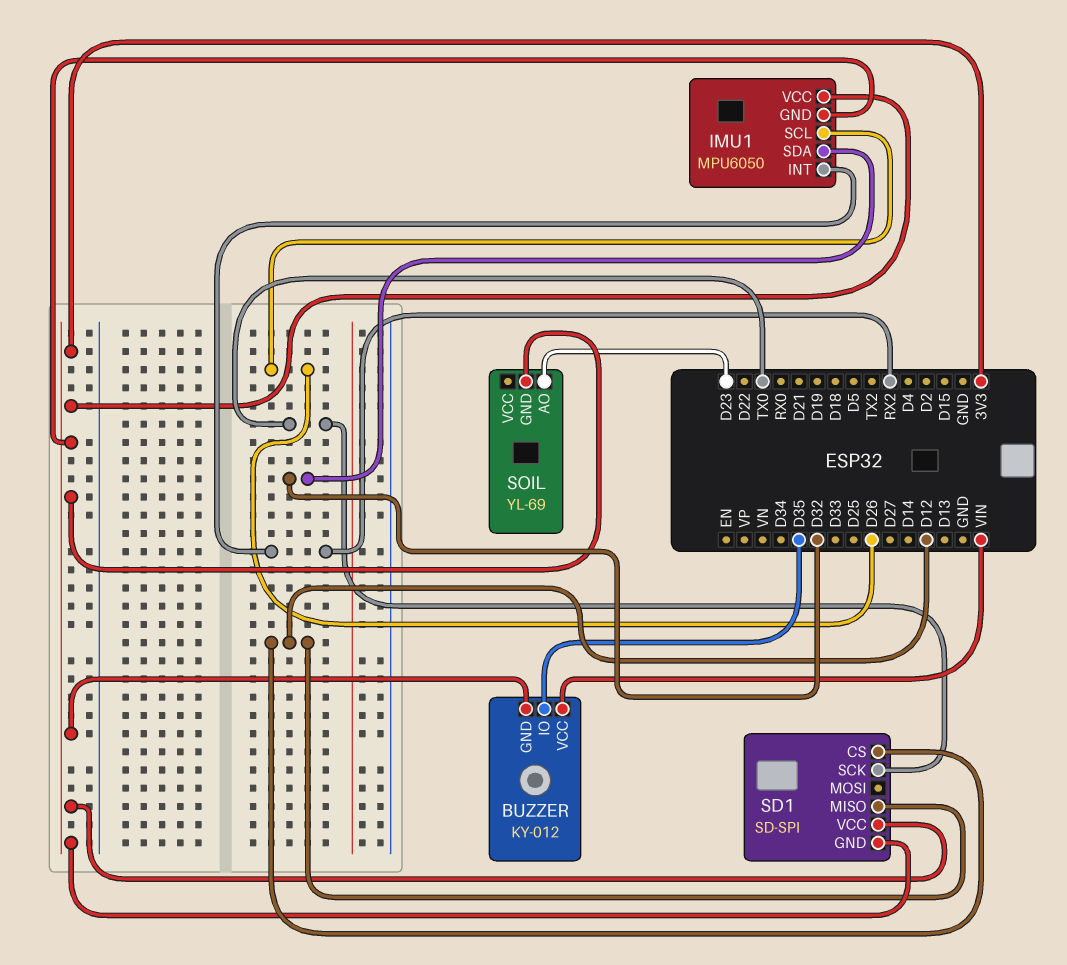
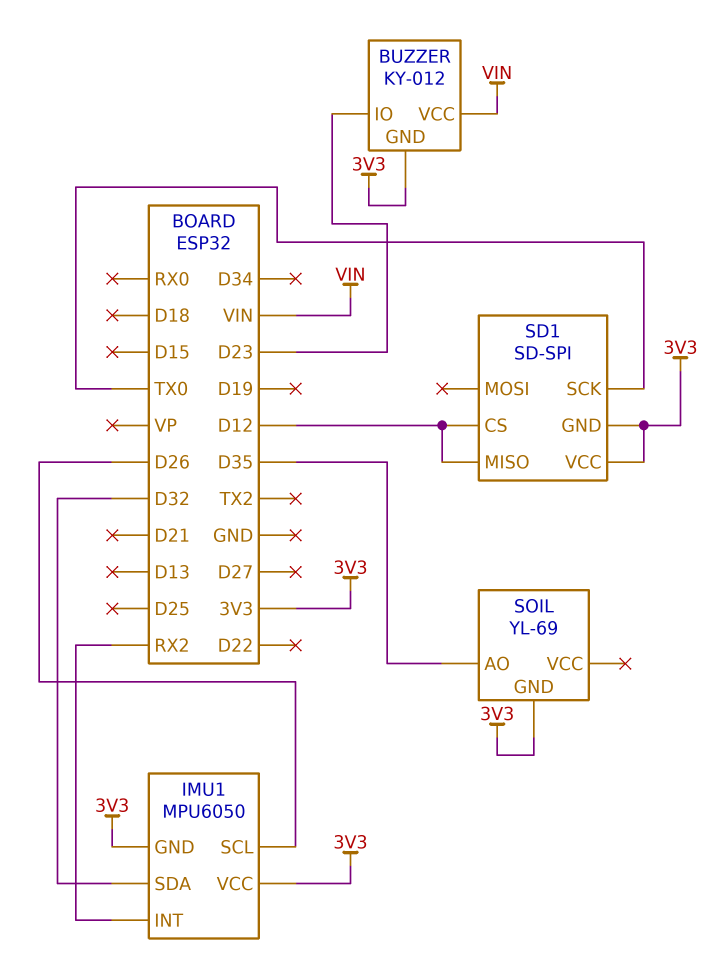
BUZZER pin IO: D35 -> D23
SOIL pin AO: D23 -> D35

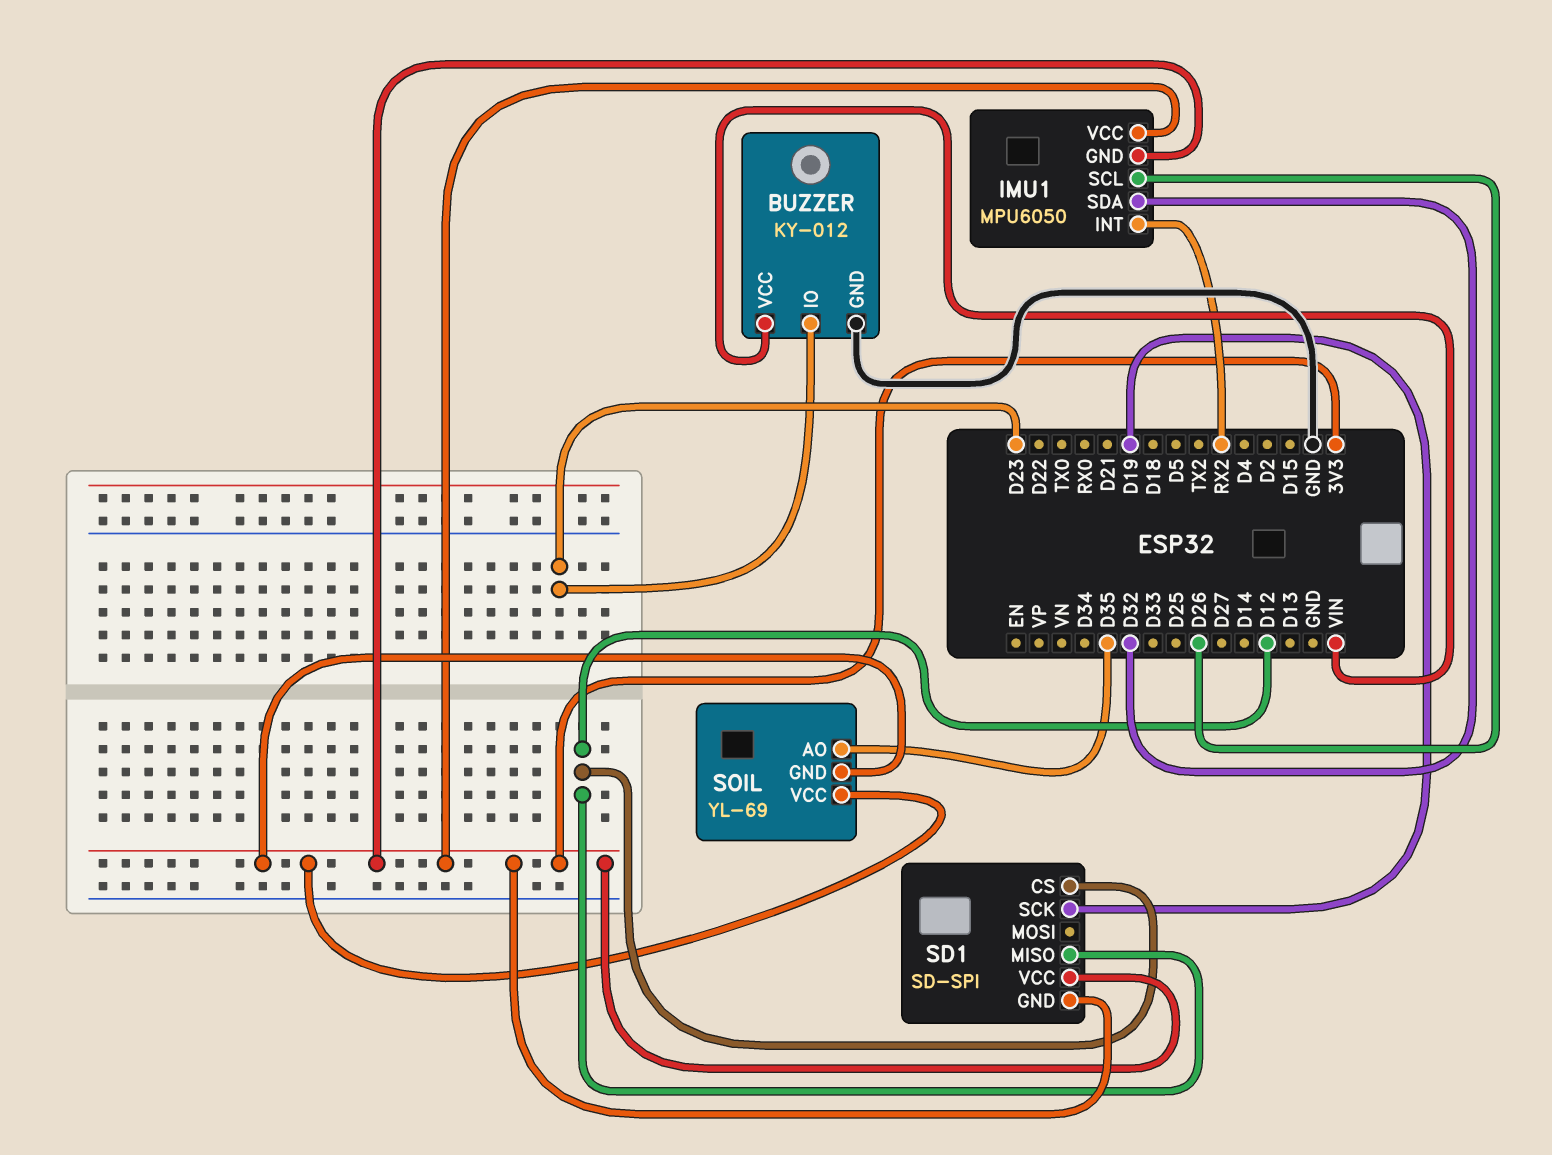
BUZZER pin GND: 3V3 -> GND
SD1 pin SCK: TX0 -> D19
SOIL pin VCC: none -> 3V3

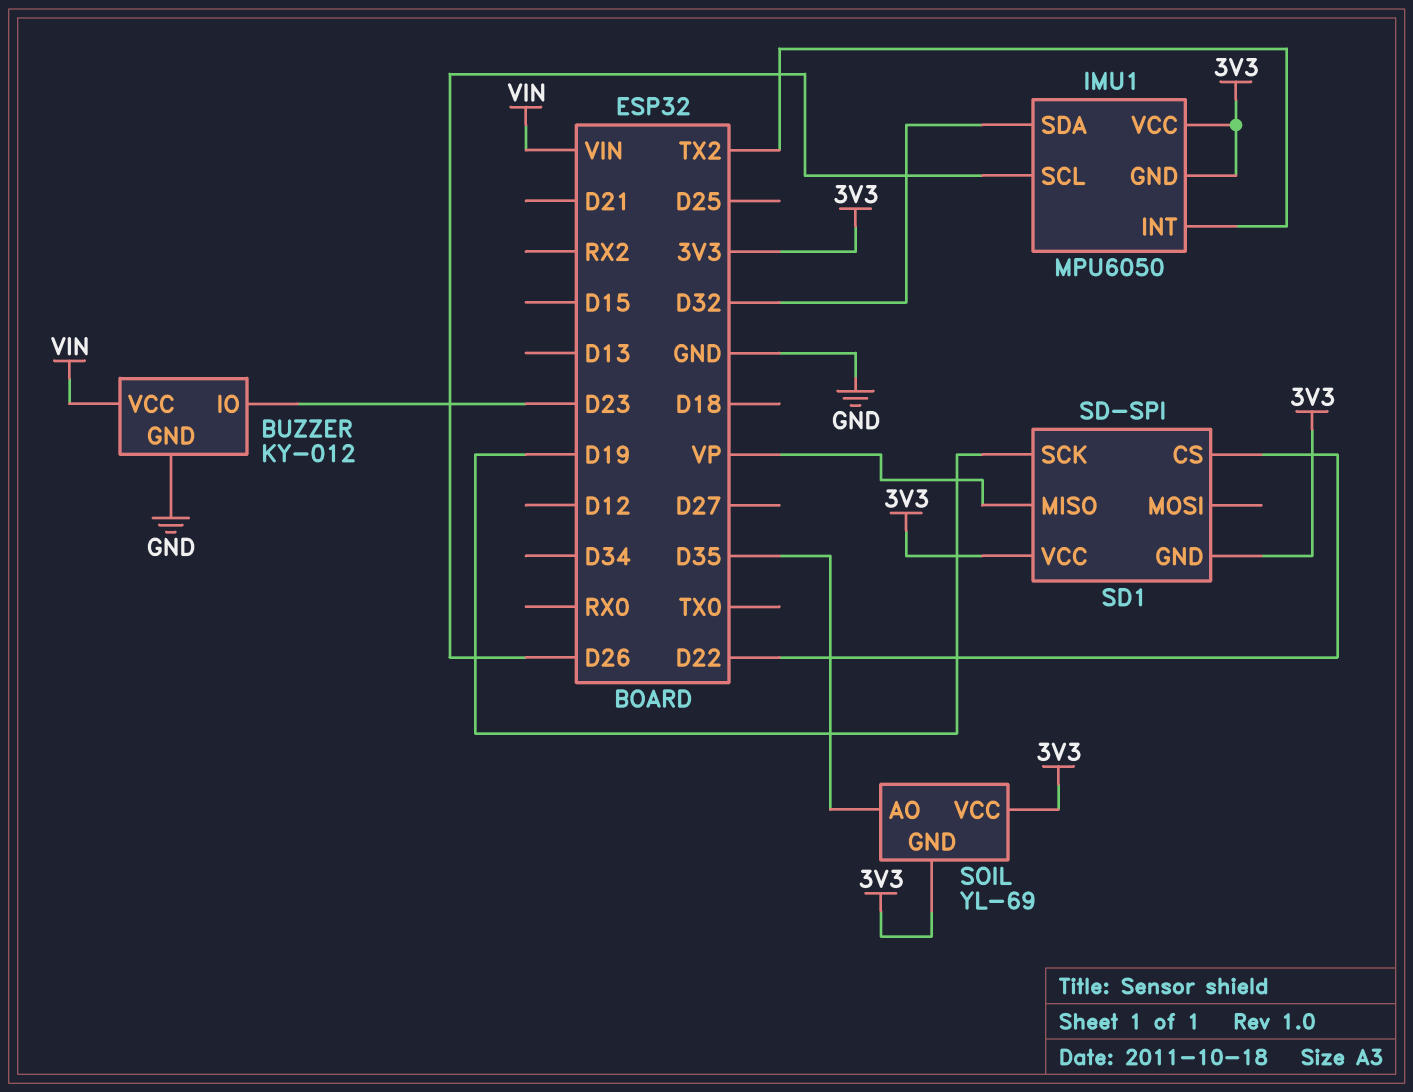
IMU1 pin INT: RX2 -> TX2
SD1 pin CS: D12 -> D22
SD1 pin MISO: D12 -> VP

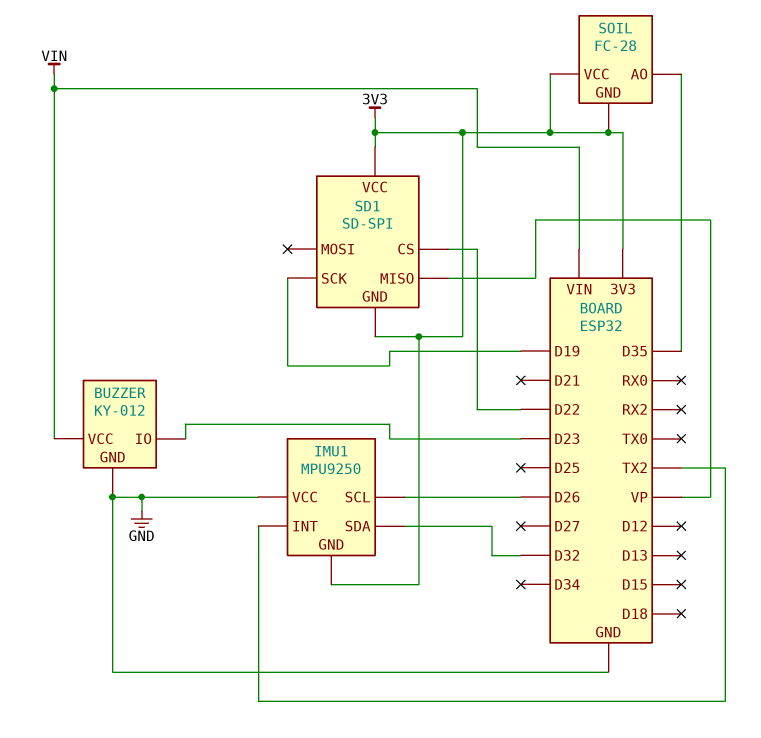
IMU1: MPU6050 -> MPU9250
IMU1 pin VCC: 3V3 -> GND
SOIL: YL-69 -> FC-28

